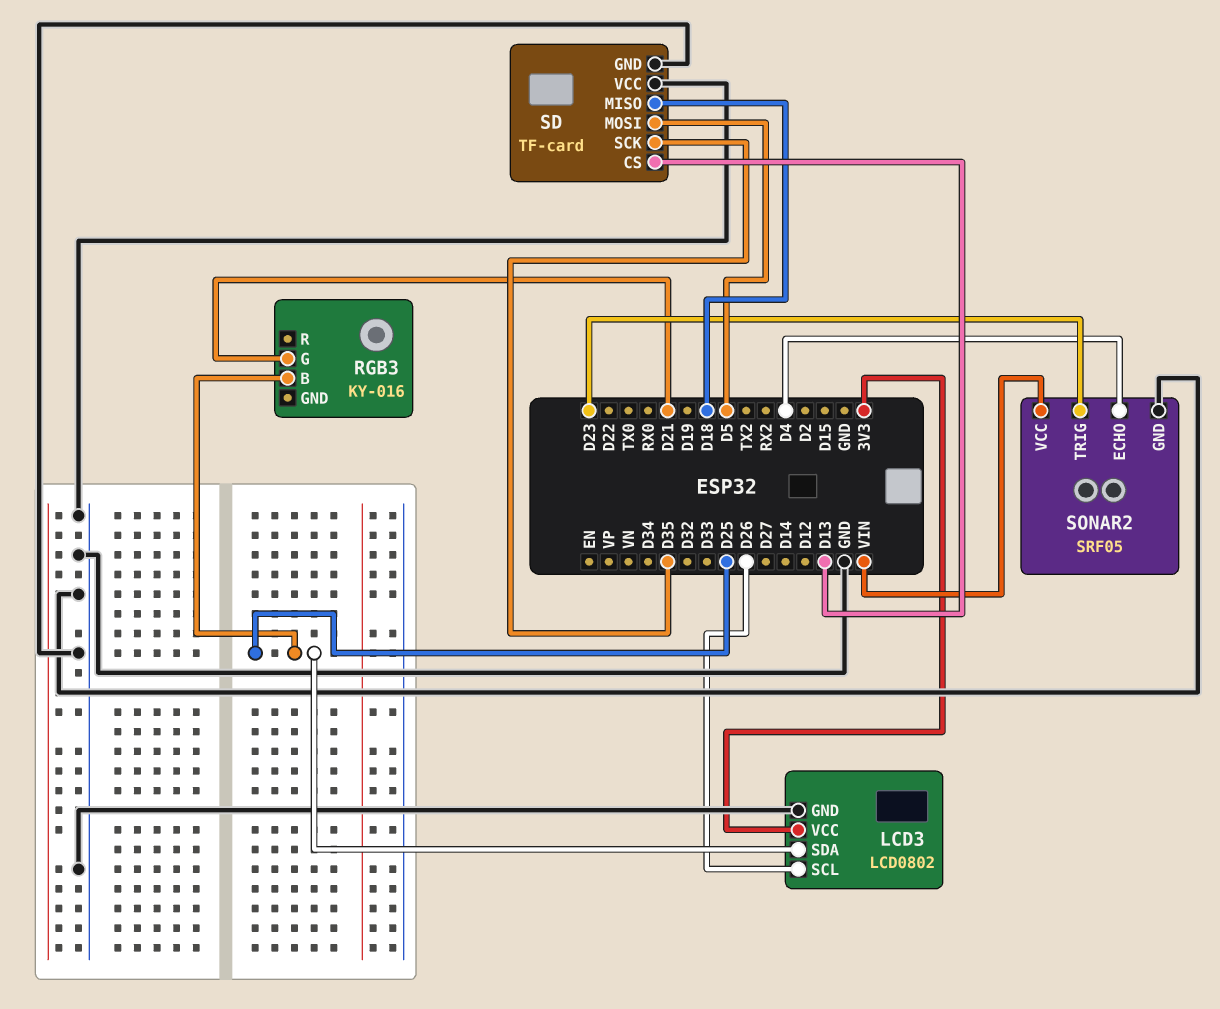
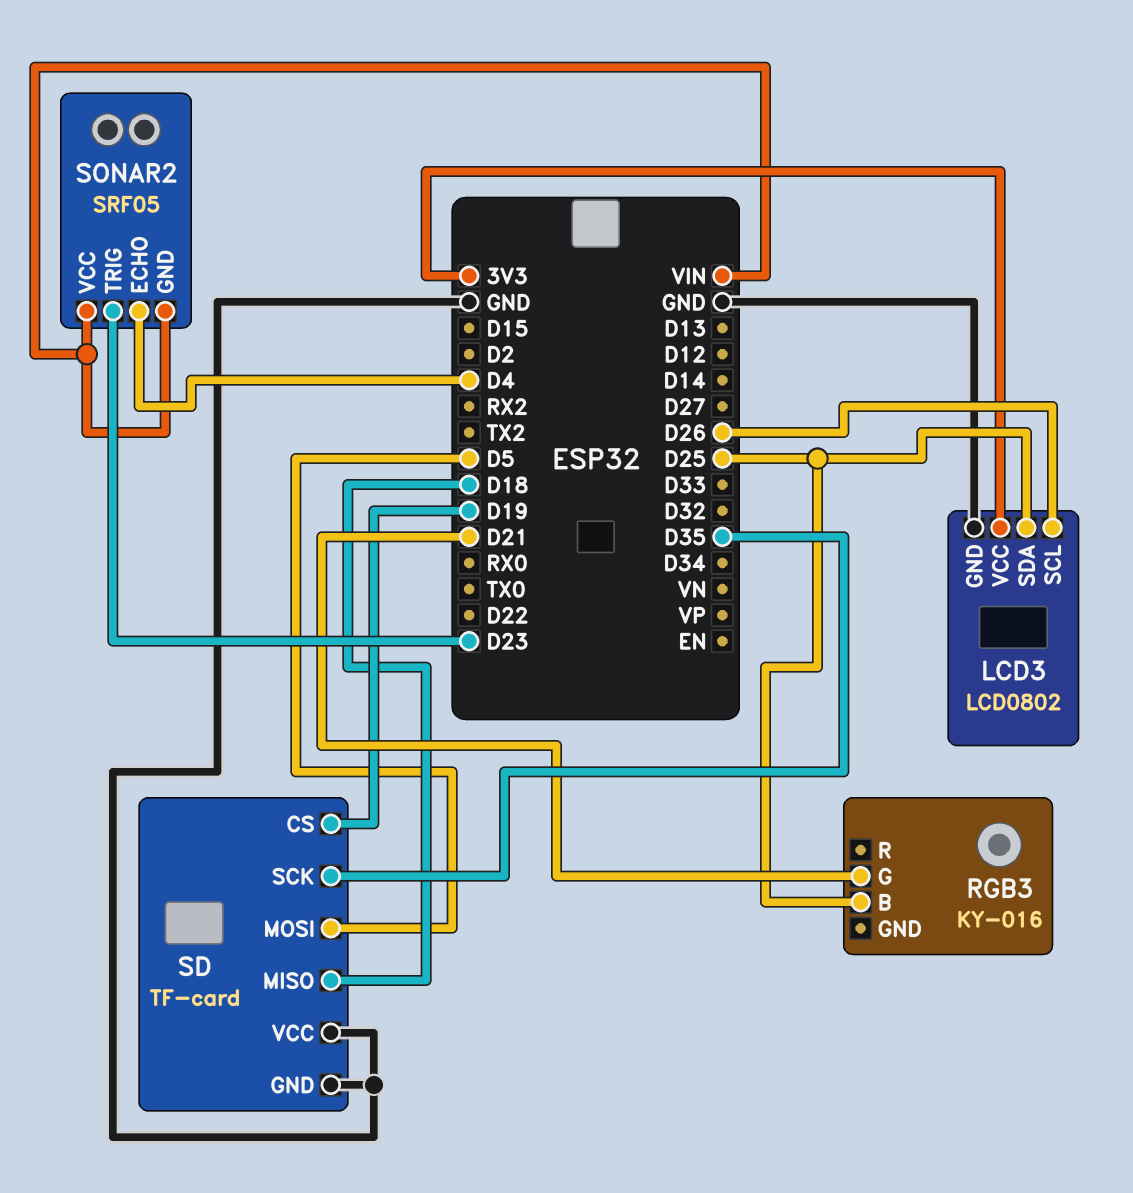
SD pin CS: D13 -> D19
SONAR2 pin GND: GND -> VIN

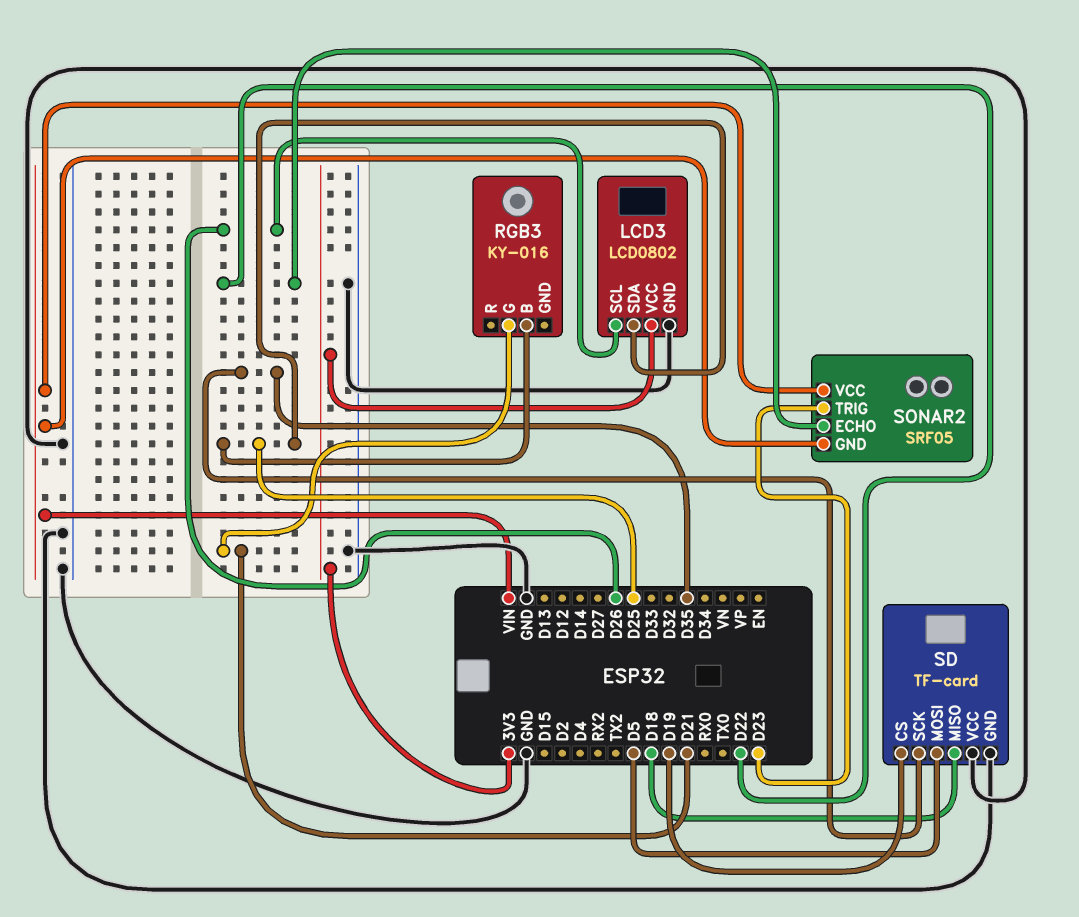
SONAR2 pin ECHO: D4 -> D22

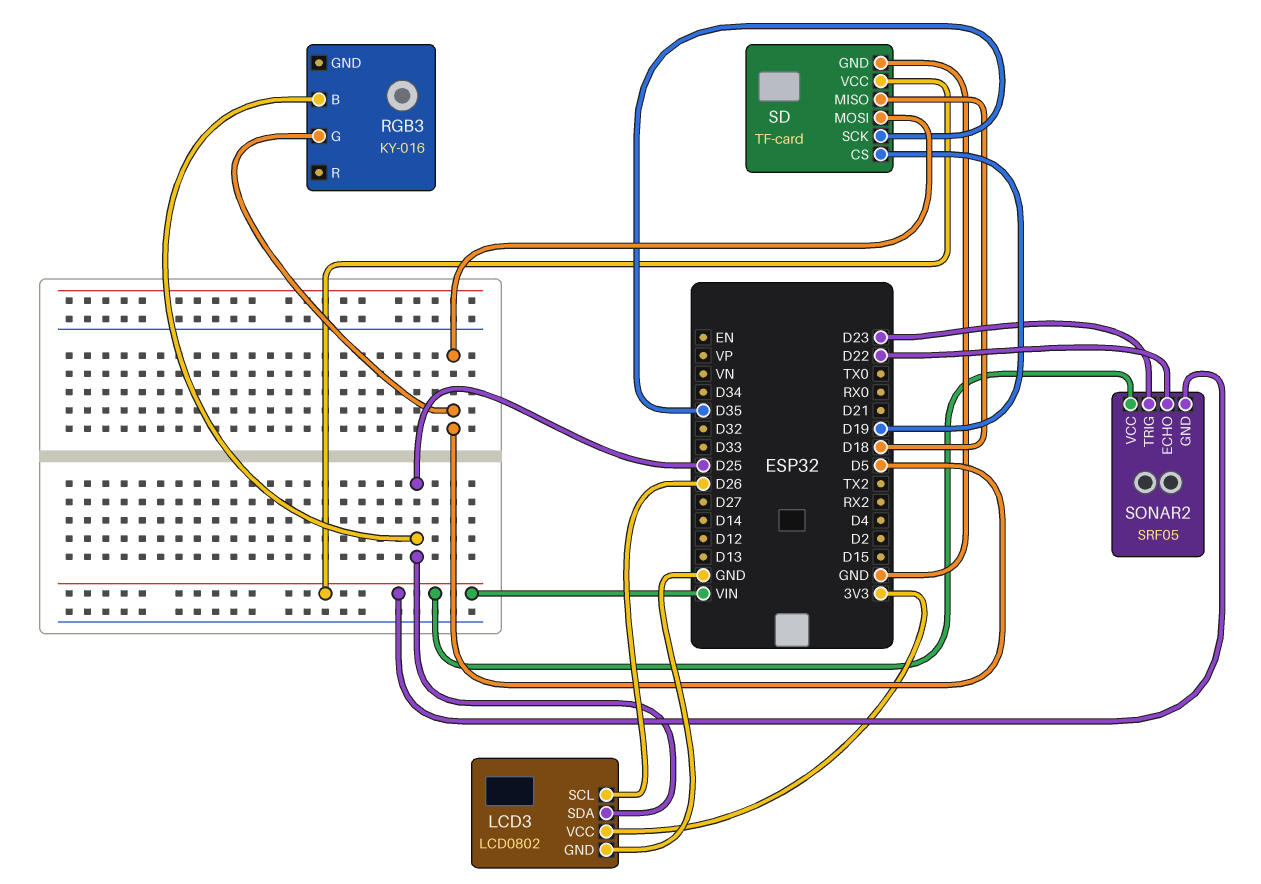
RGB3 pin G: D21 -> D5
SD pin VCC: GND -> VIN

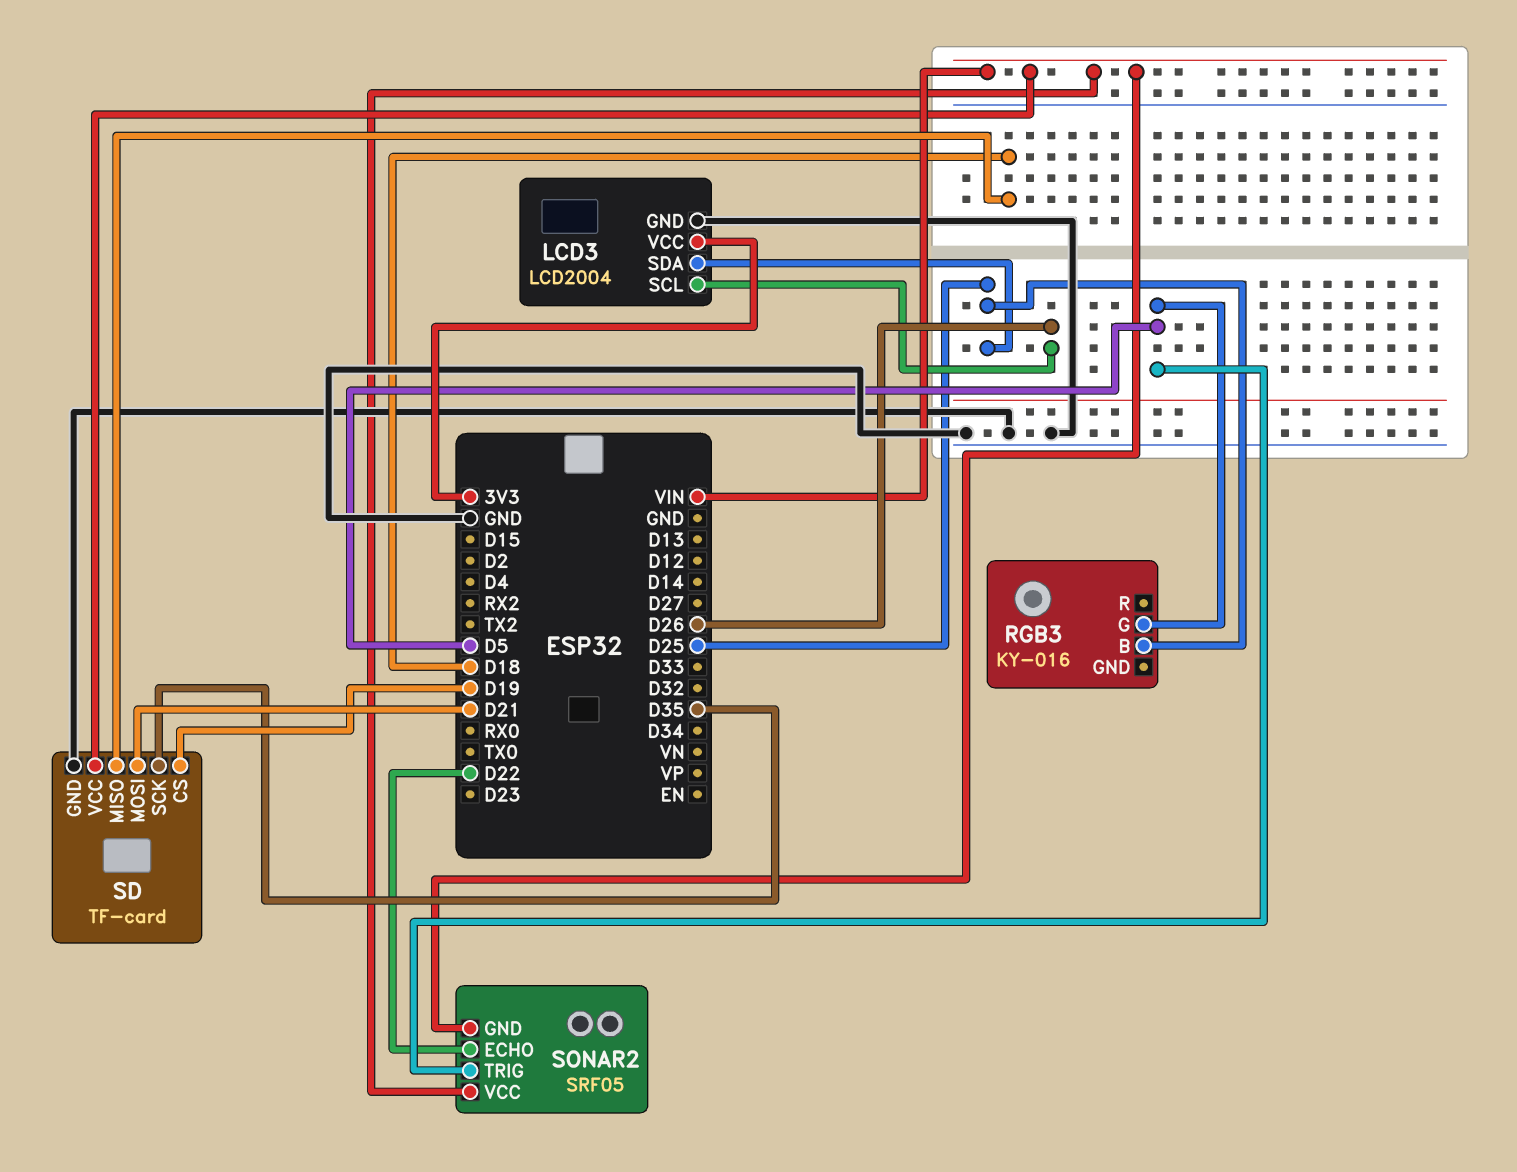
LCD3: LCD0802 -> LCD2004
SD pin MOSI: D5 -> D21
SONAR2 pin TRIG: D23 -> D5

